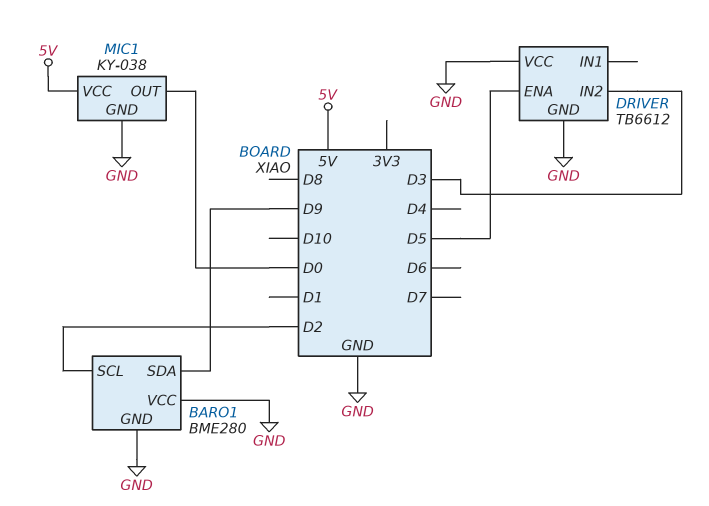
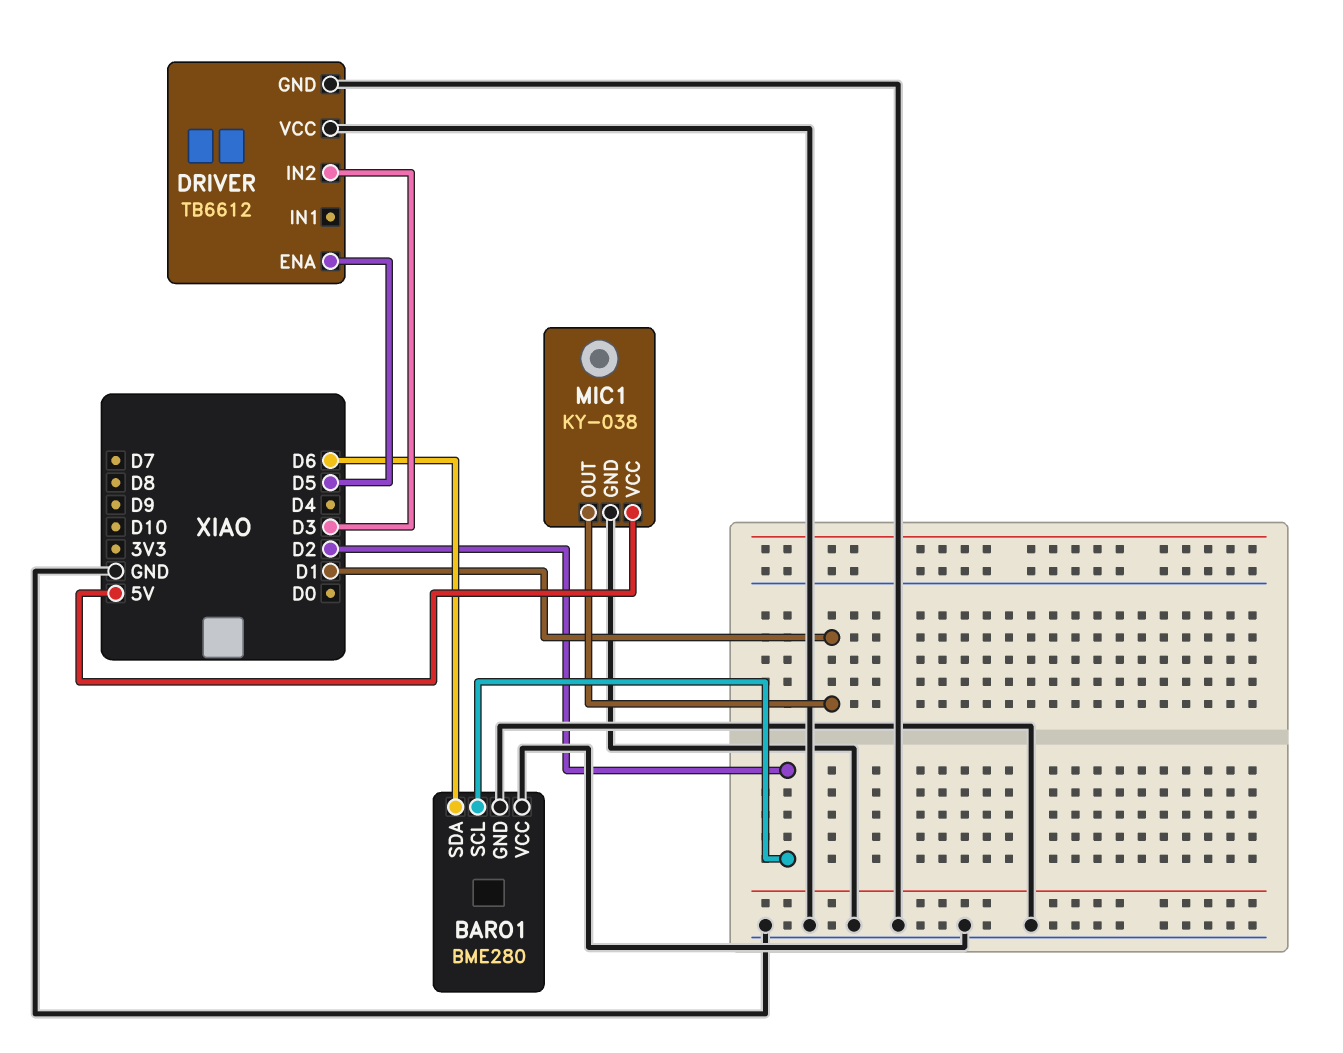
BARO1 pin SDA: D9 -> D6
MIC1 pin OUT: D0 -> D1

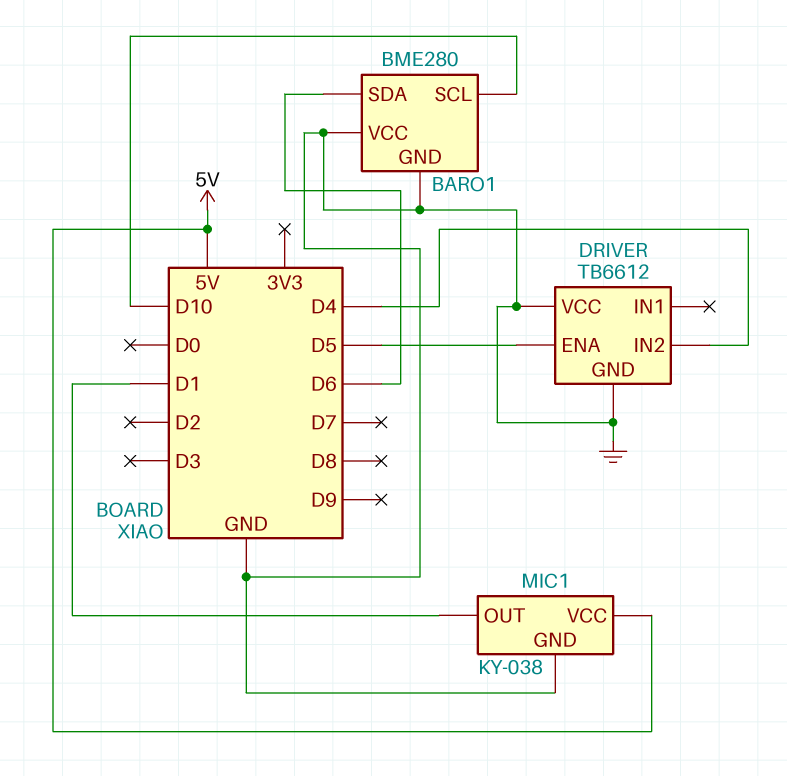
BARO1 pin SCL: D2 -> D10
DRIVER pin IN2: D3 -> D4

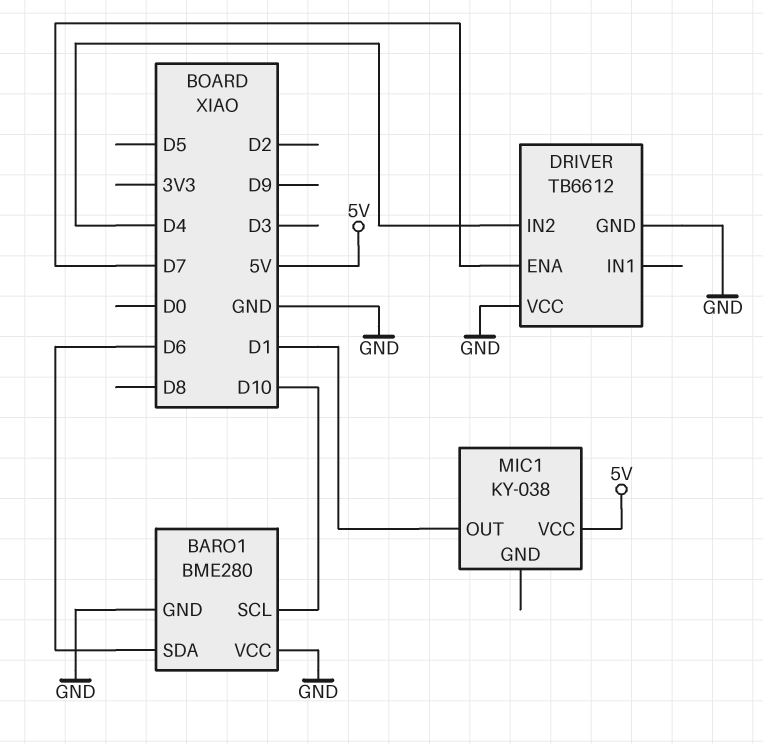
DRIVER pin ENA: D5 -> D7
MIC1 pin GND: GND -> none

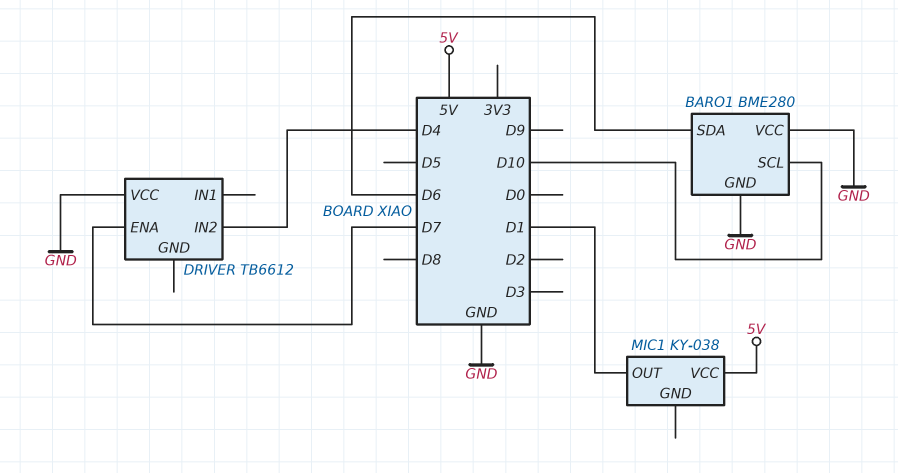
DRIVER pin GND: GND -> none

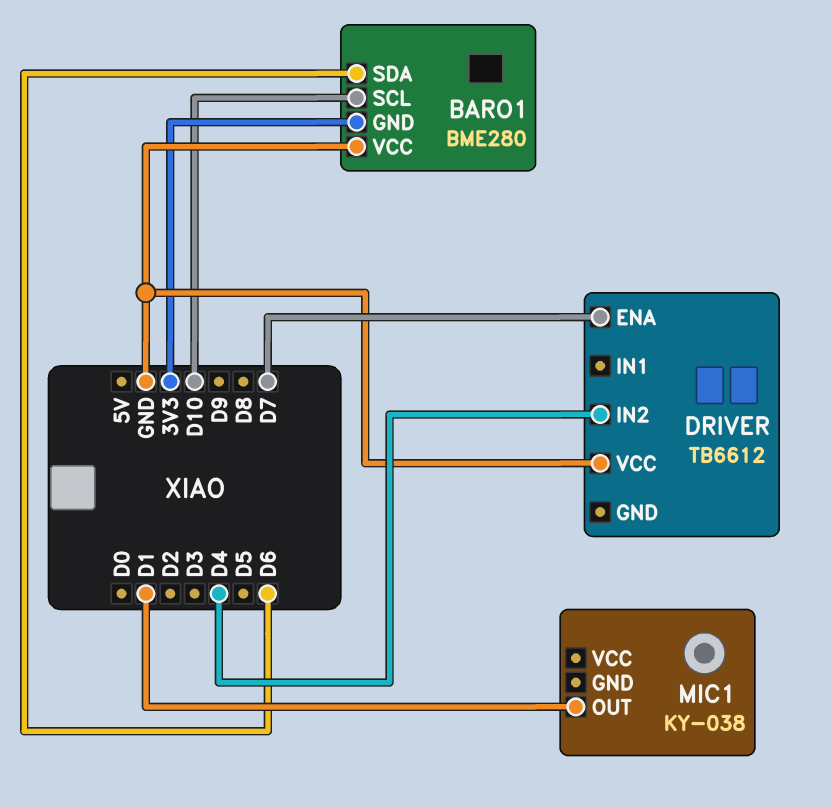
BARO1 pin GND: GND -> 3V3
MIC1 pin VCC: 5V -> none

